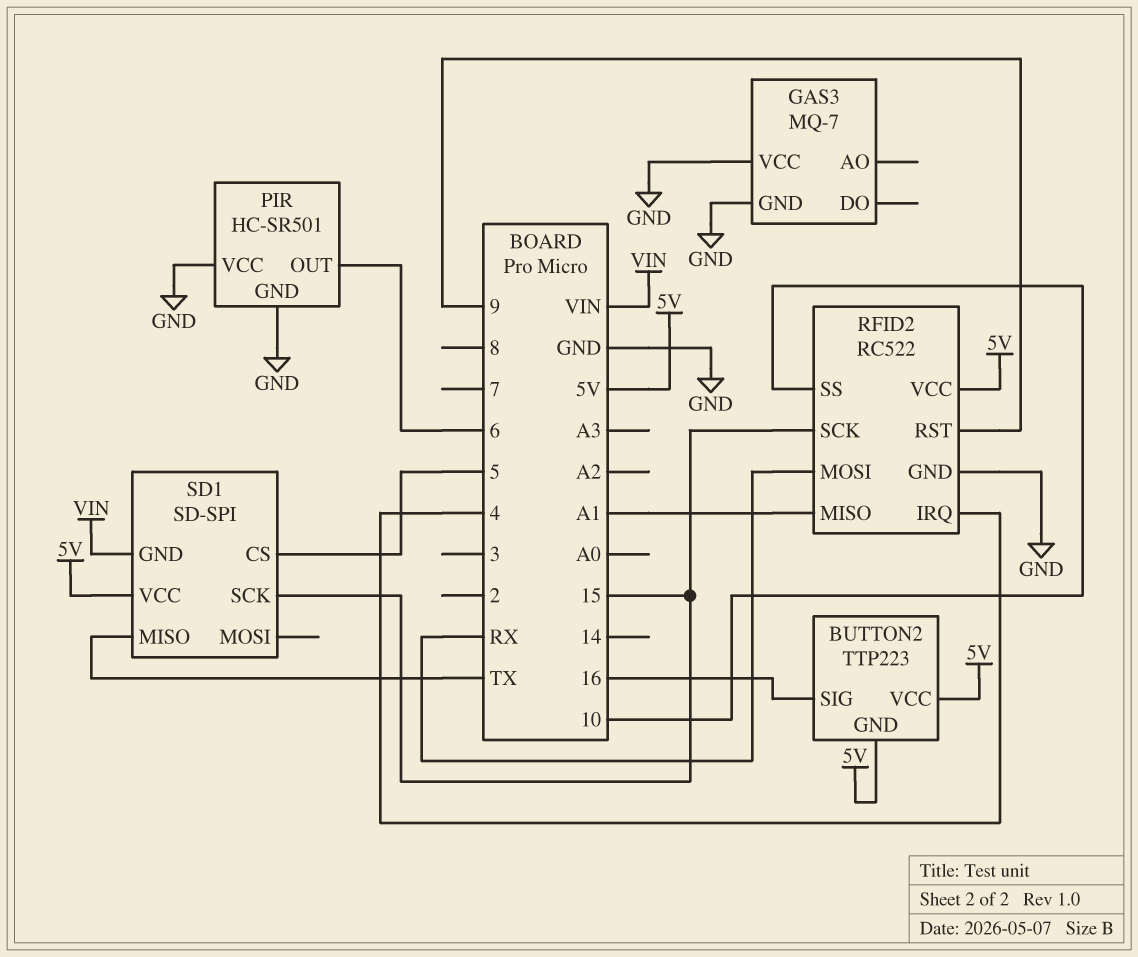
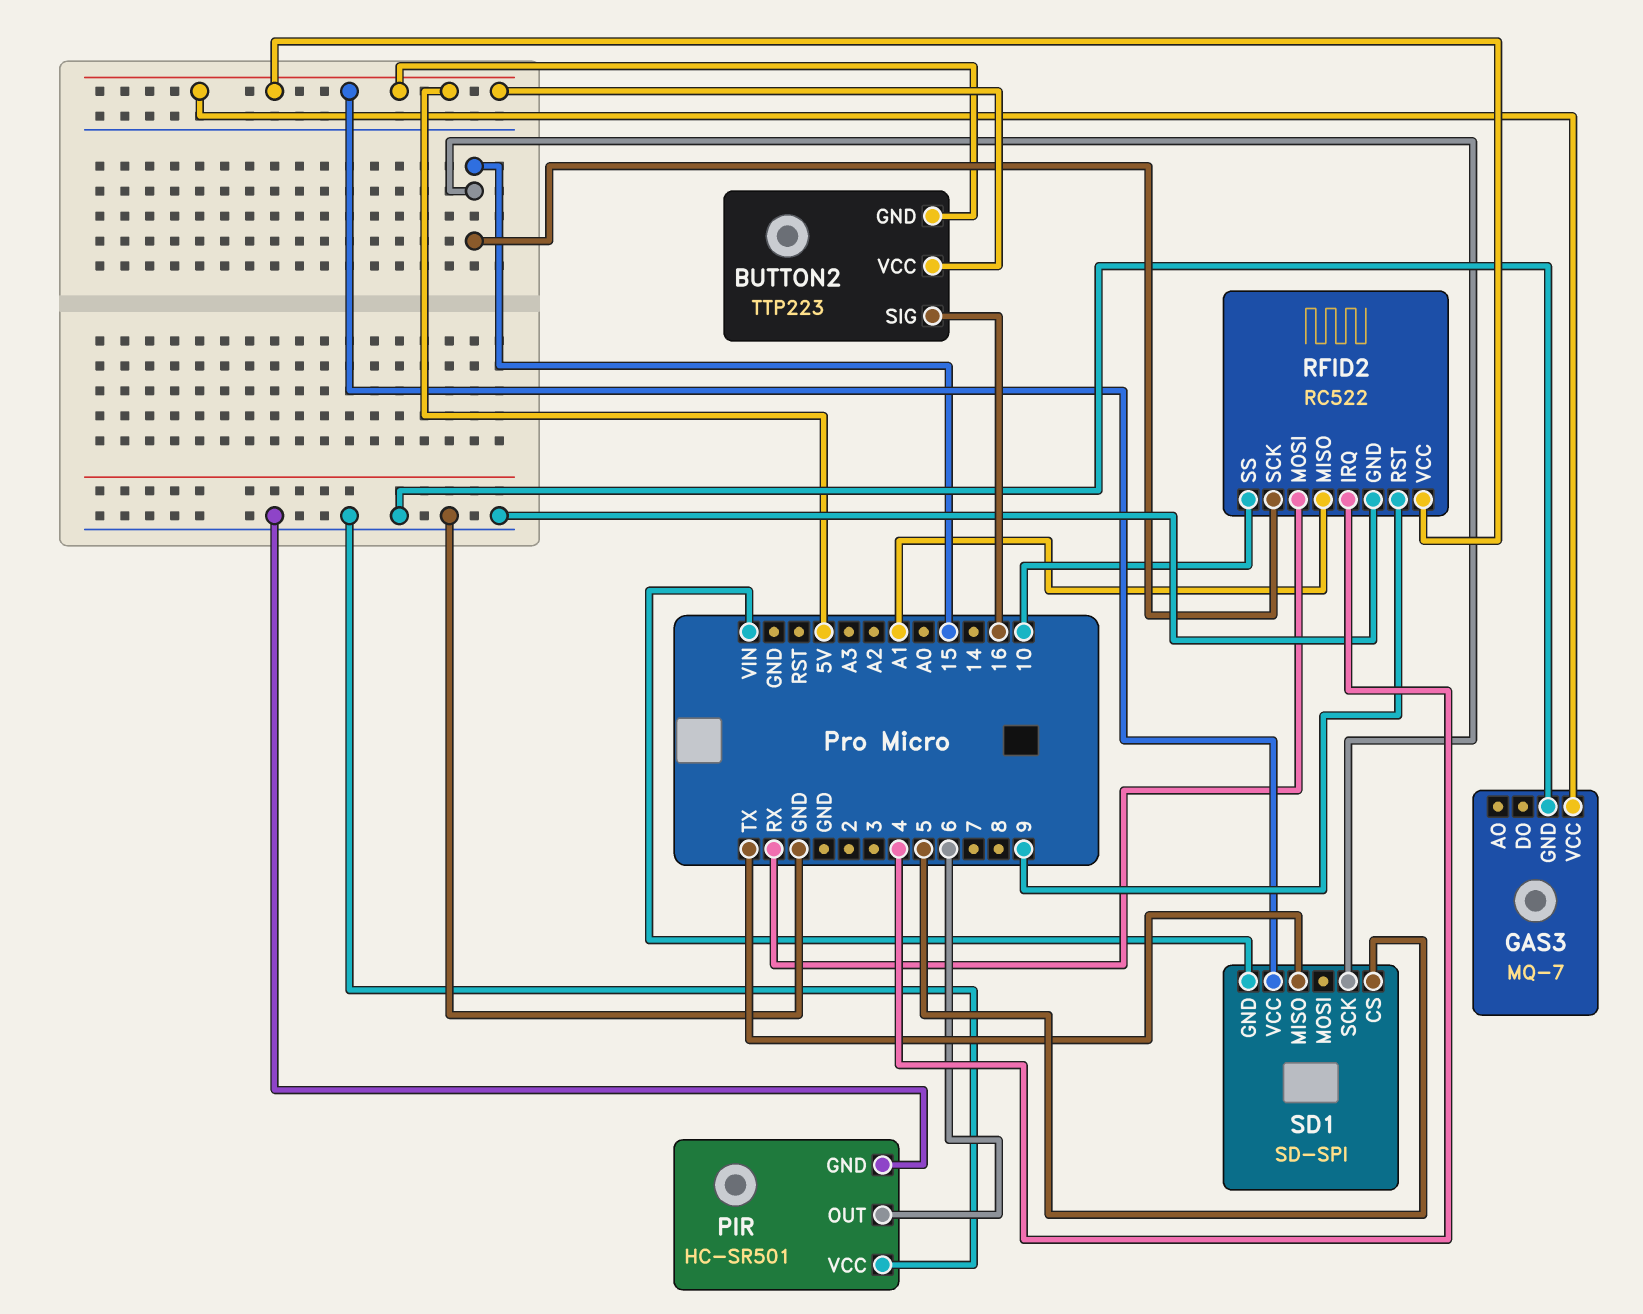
GAS3 pin VCC: GND -> 5V

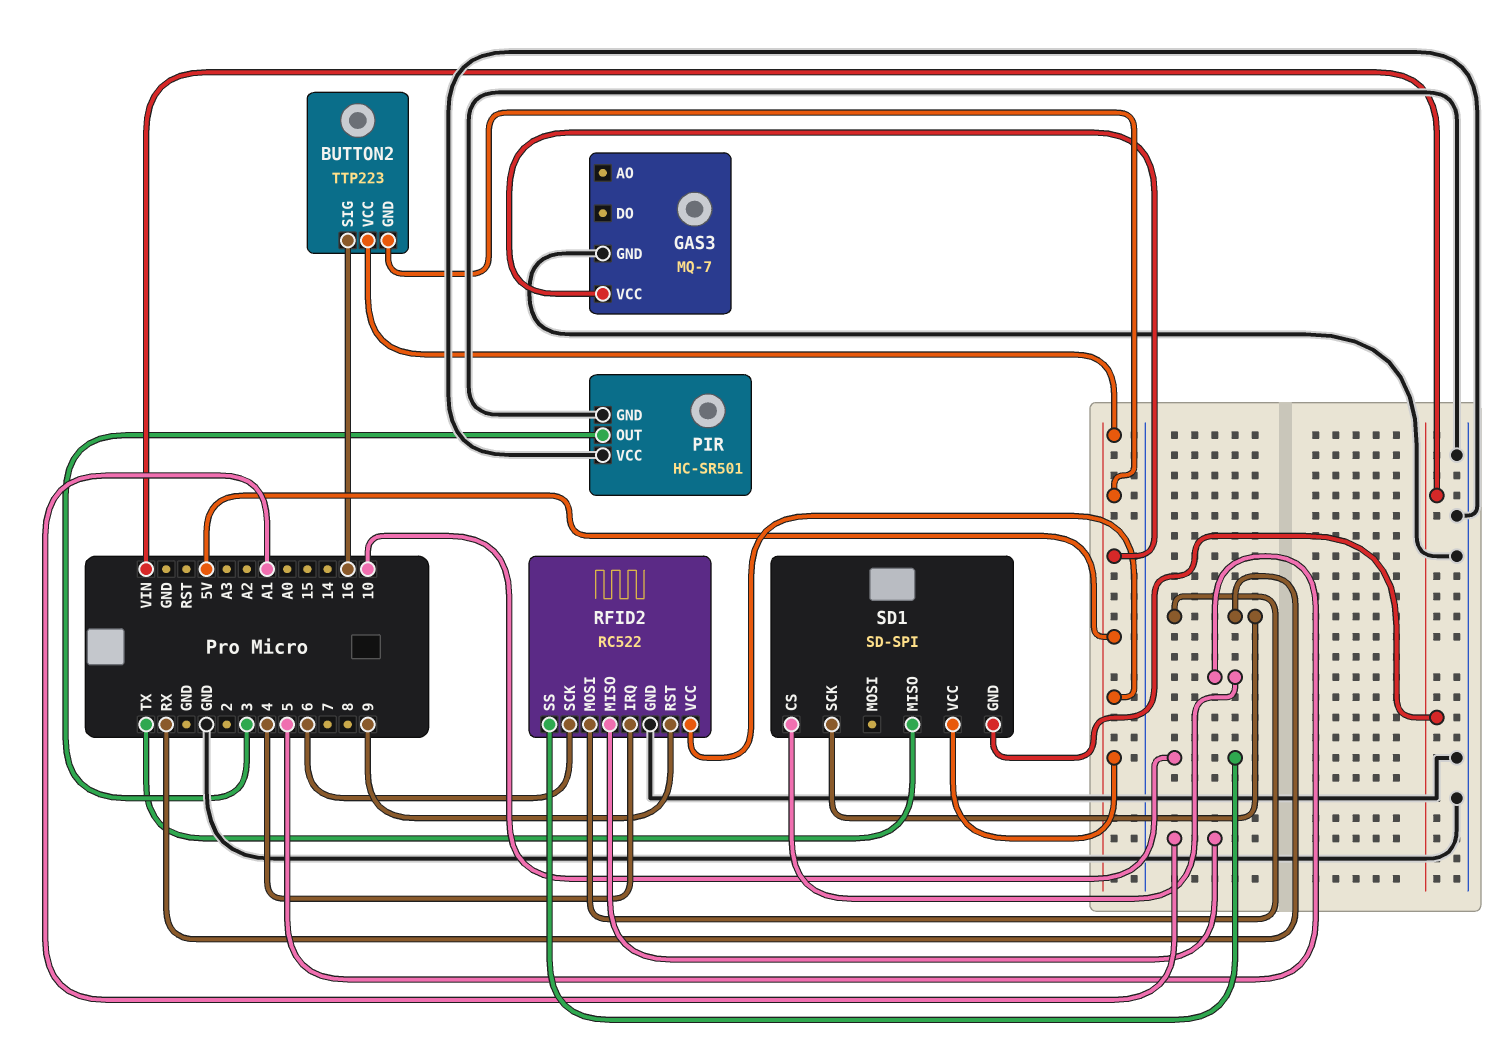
PIR pin OUT: 6 -> 3
RFID2 pin SCK: 15 -> 6
SD1 pin SCK: 15 -> RX

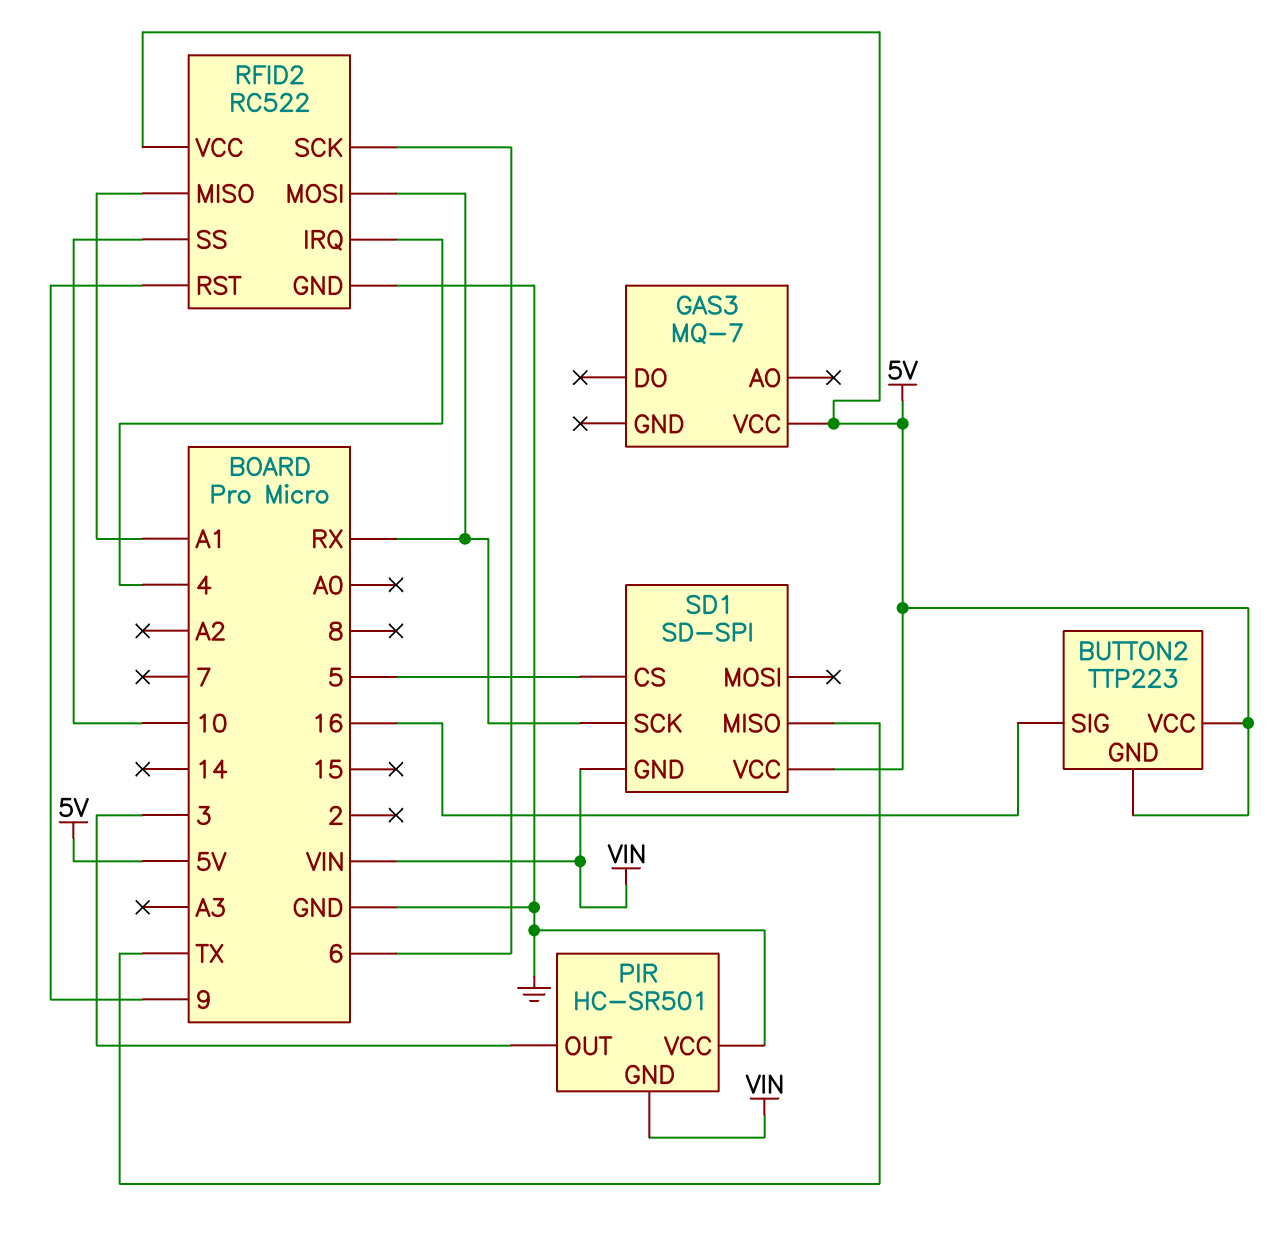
GAS3 pin GND: GND -> none
PIR pin GND: GND -> VIN

